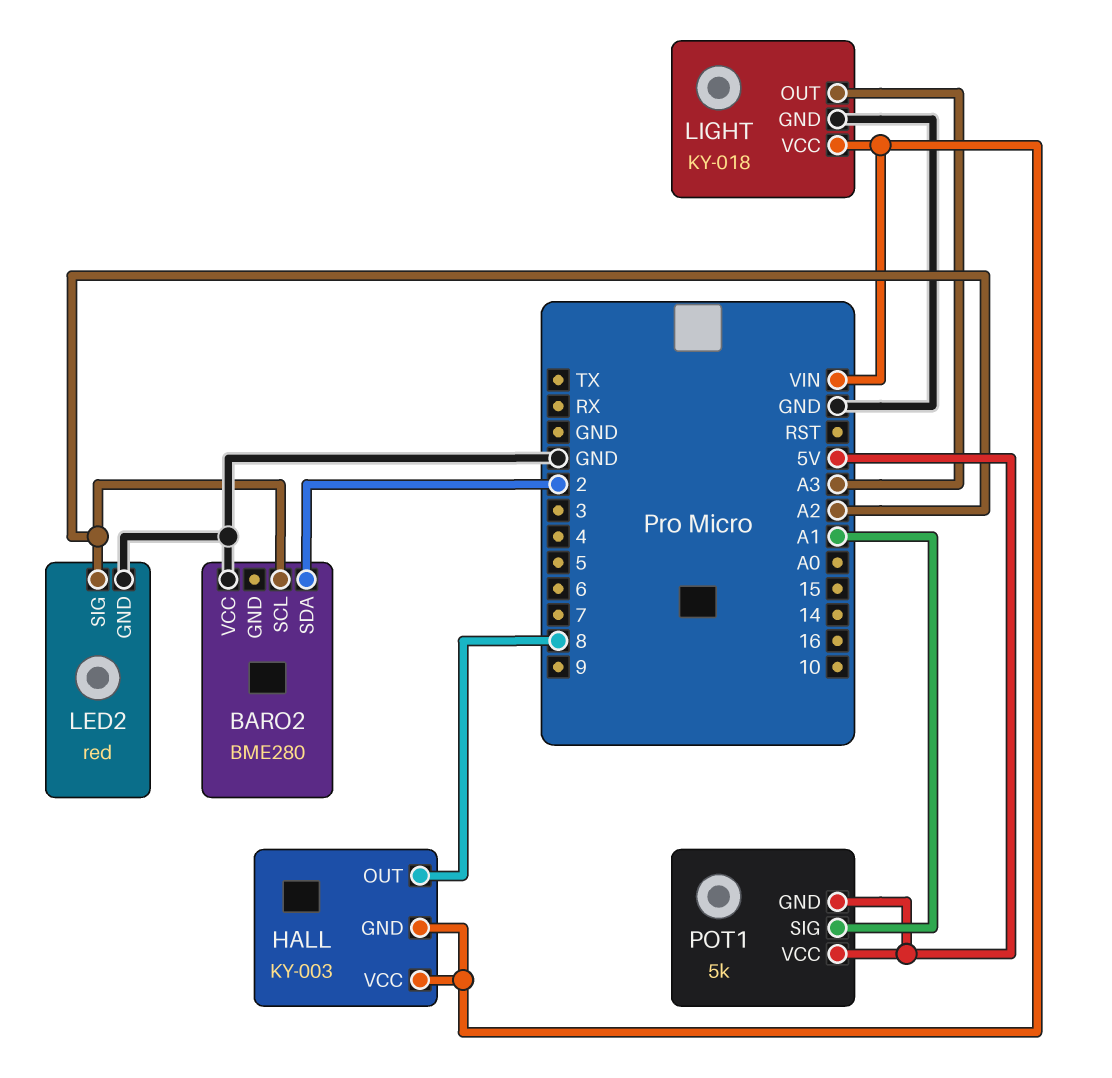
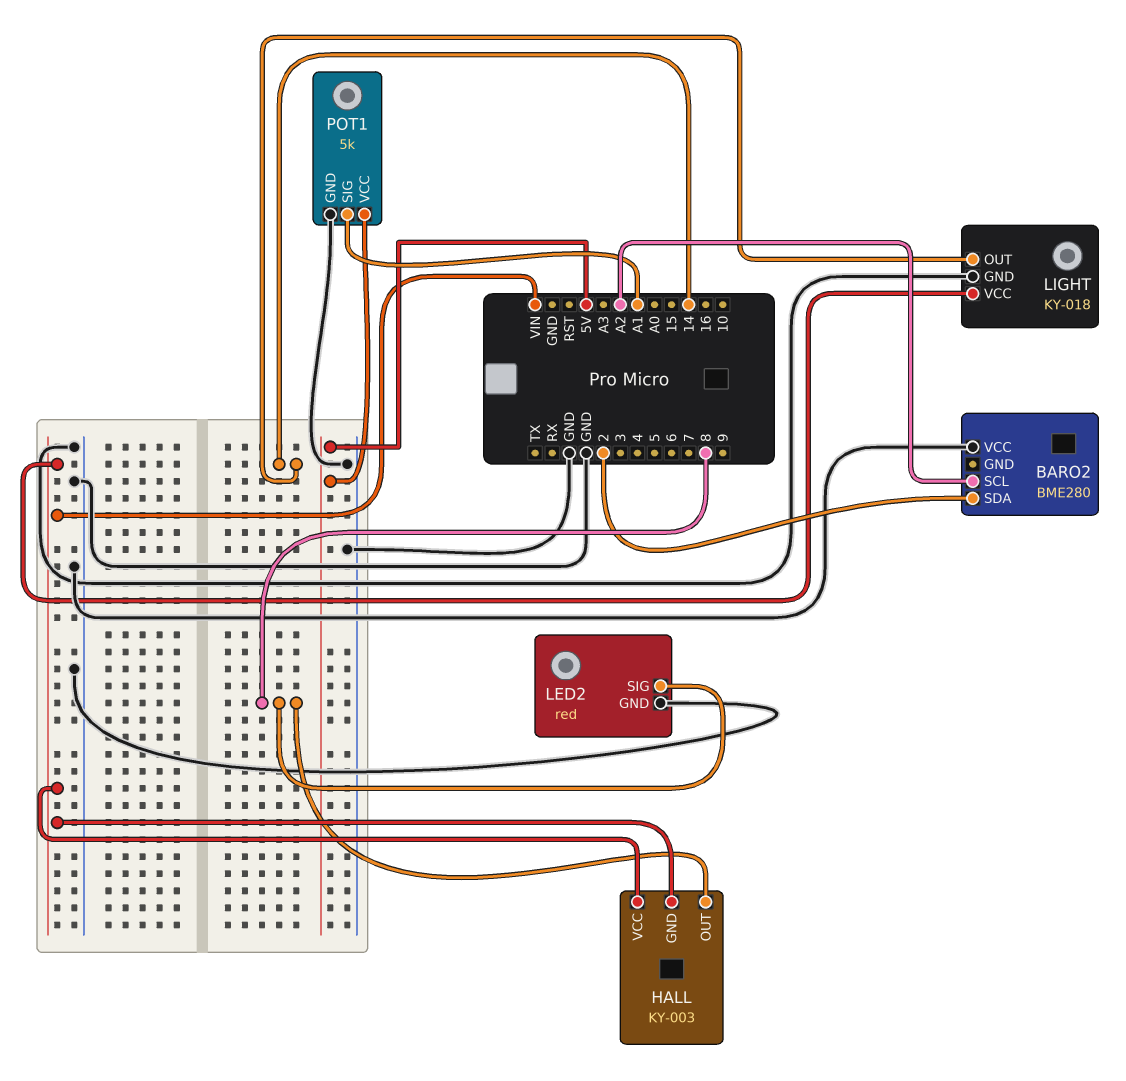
LED2 pin SIG: A2 -> 8
LIGHT pin OUT: A3 -> 14
POT1 pin GND: 5V -> GND

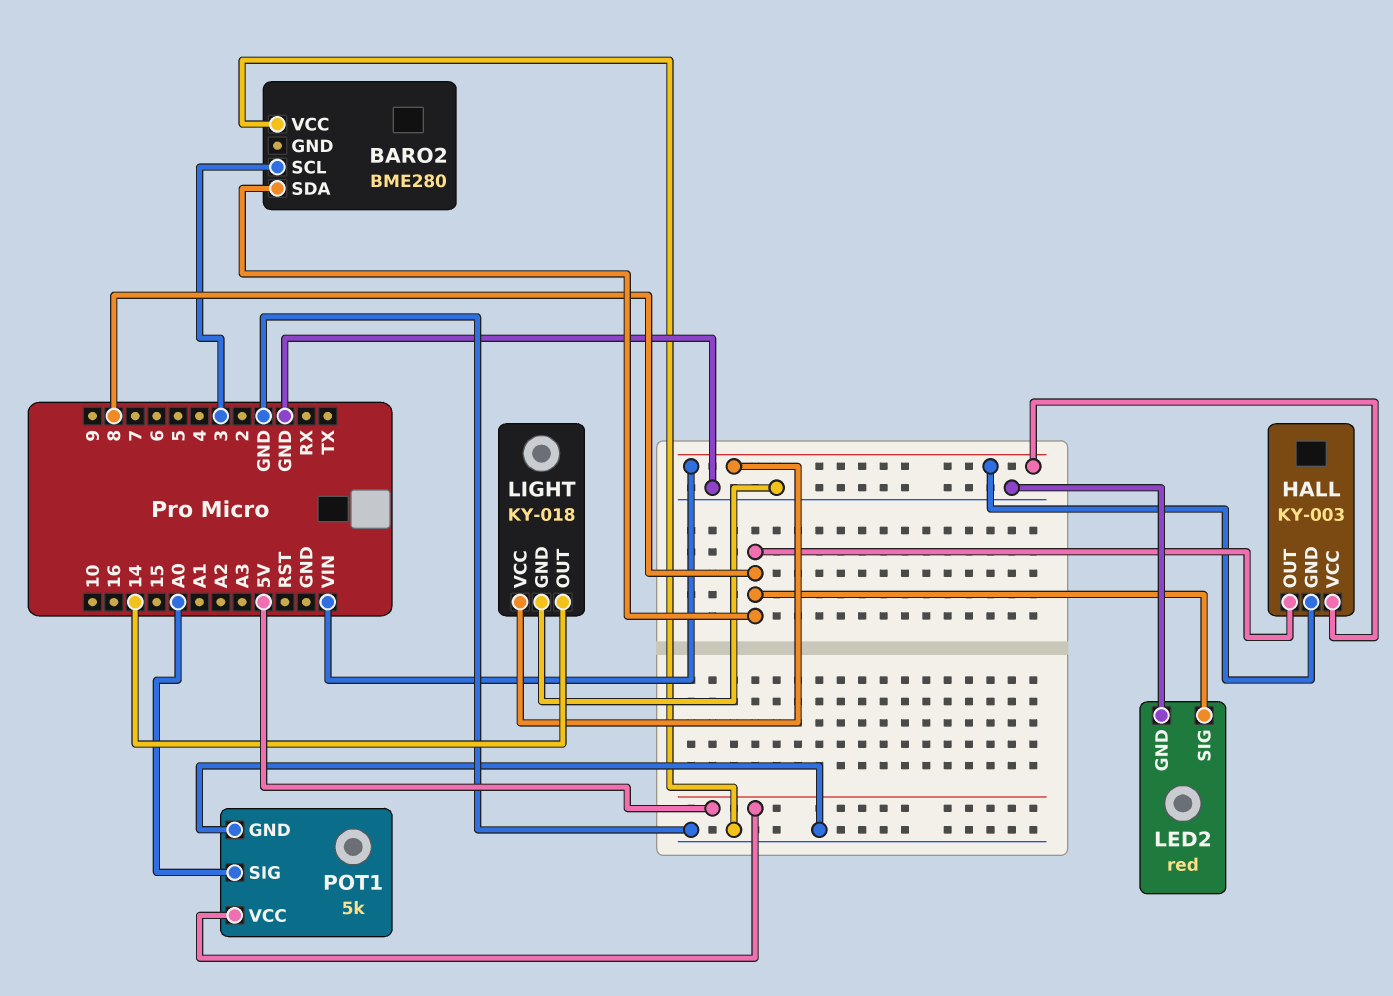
BARO2 pin SCL: A2 -> 3
BARO2 pin SDA: 2 -> 8
POT1 pin SIG: A1 -> A0

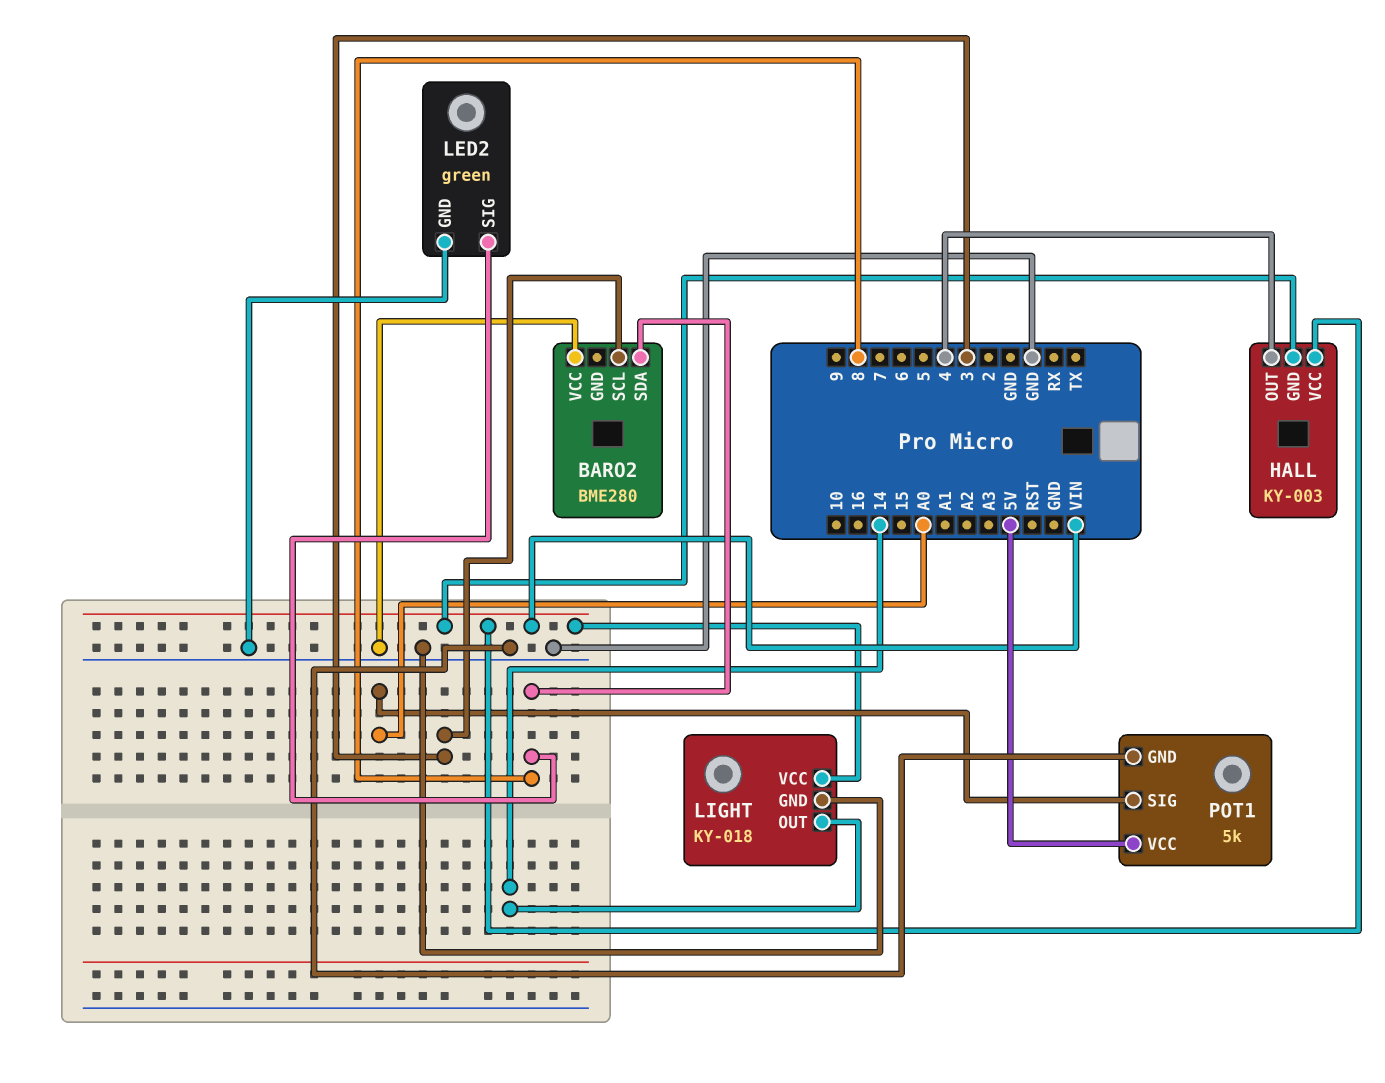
HALL pin OUT: 8 -> 4
LED2: red -> green

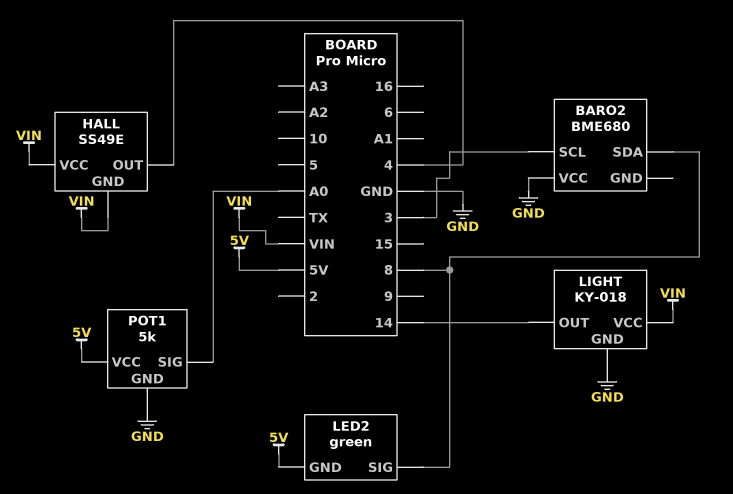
BARO2: BME280 -> BME680
HALL: KY-003 -> SS49E
LED2 pin GND: GND -> 5V

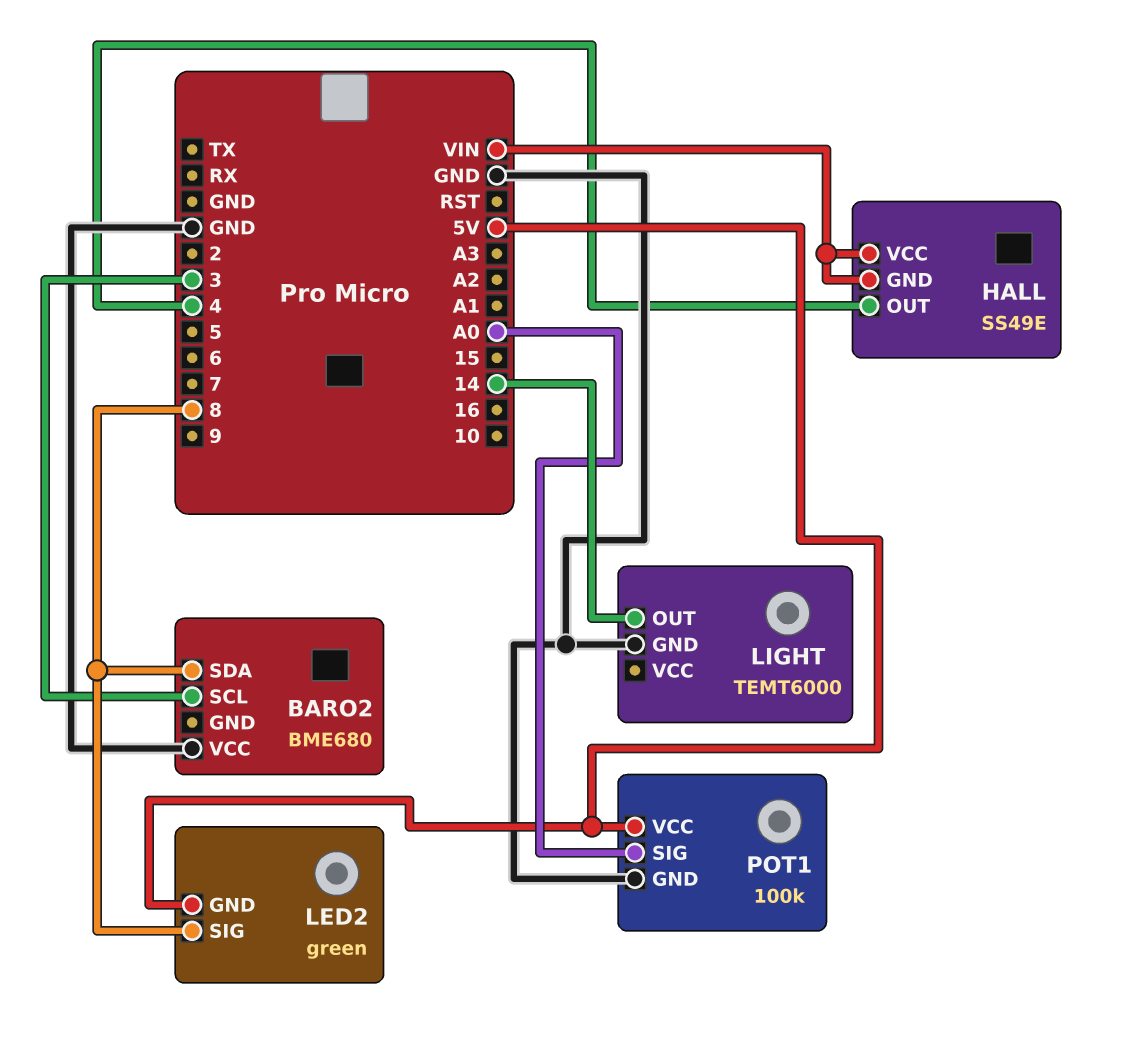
LIGHT: KY-018 -> TEMT6000
LIGHT pin VCC: VIN -> none
POT1: 5k -> 100k

